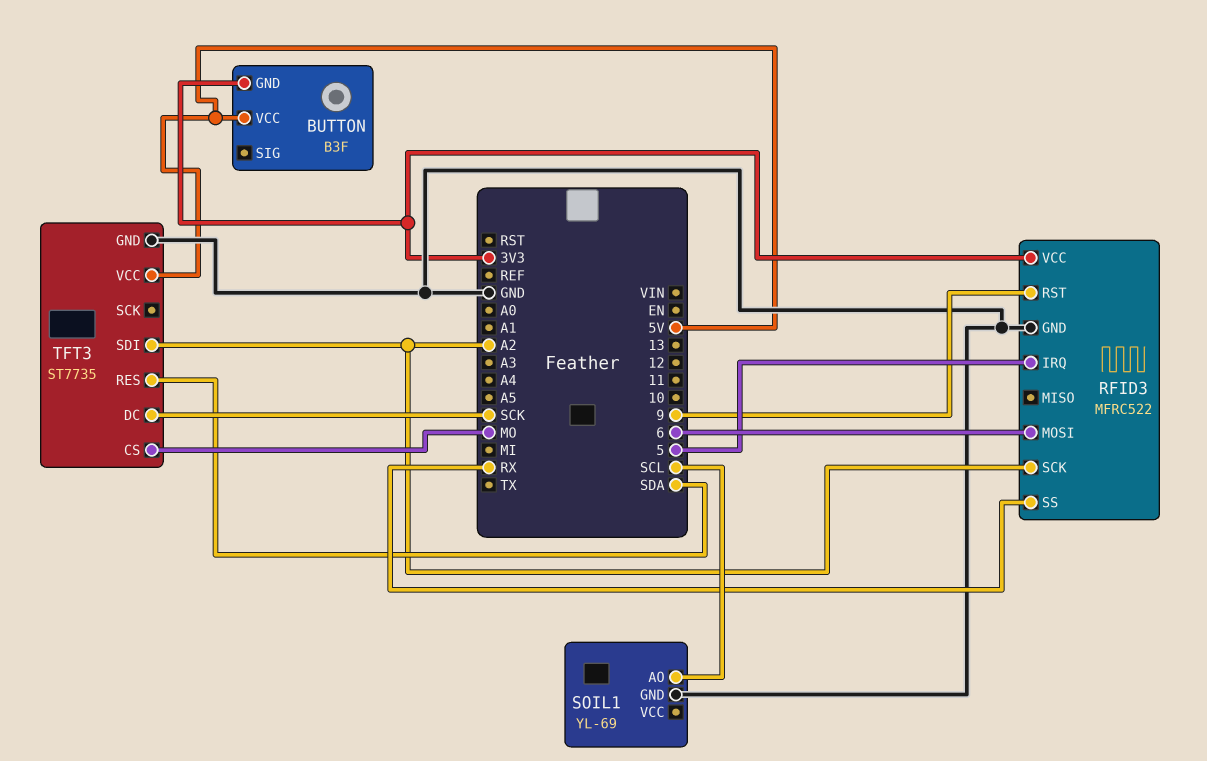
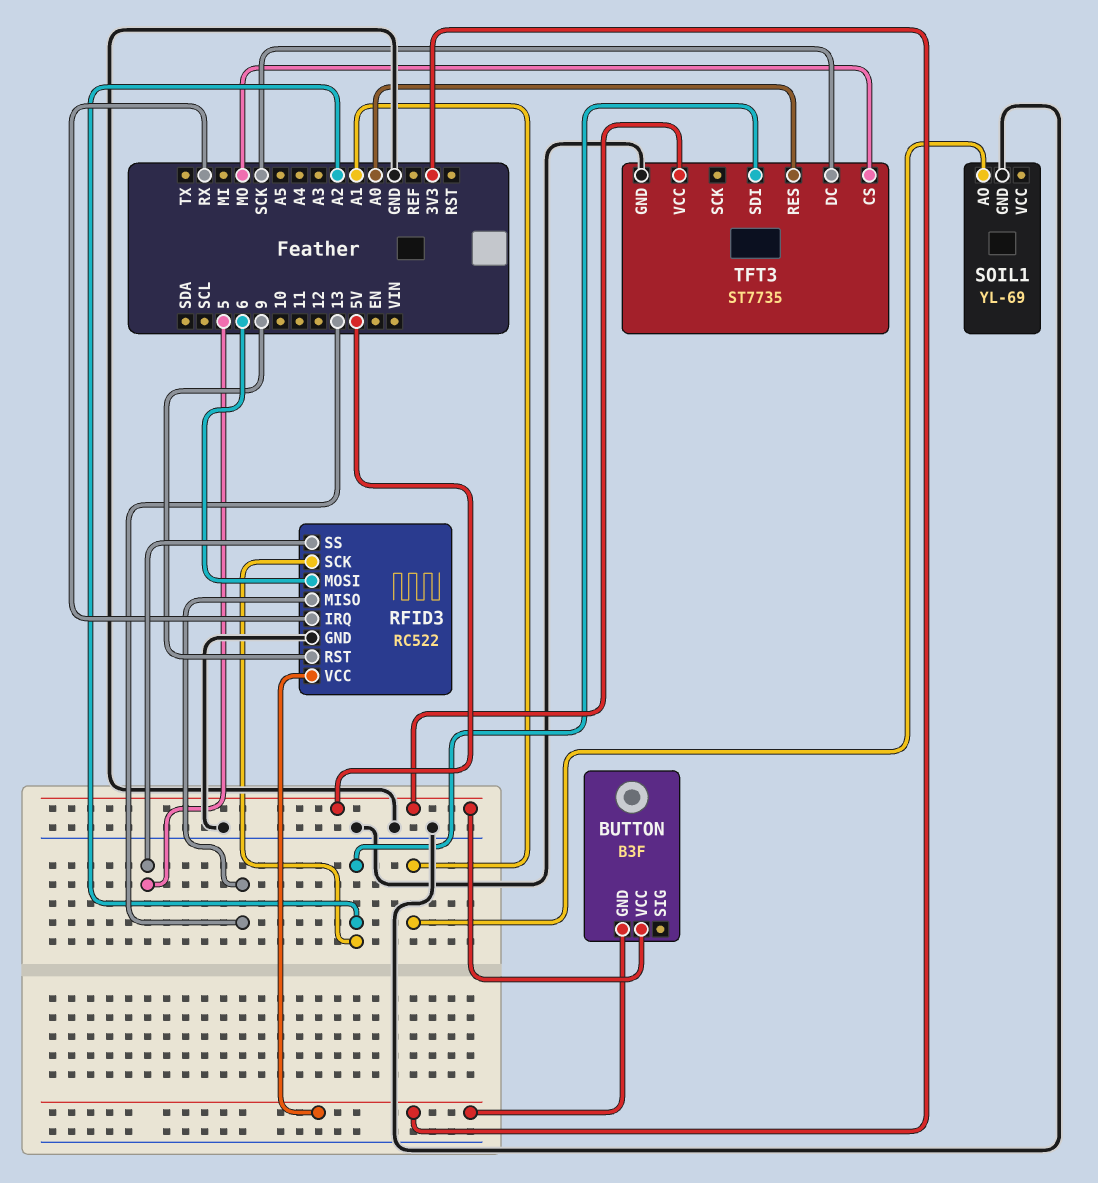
RFID3: MFRC522 -> RC522
RFID3 pin IRQ: 5 -> RX
RFID3 pin MISO: none -> 13
RFID3 pin SS: RX -> 5
SOIL1 pin AO: SCL -> A1
TFT3 pin RES: SDA -> A0

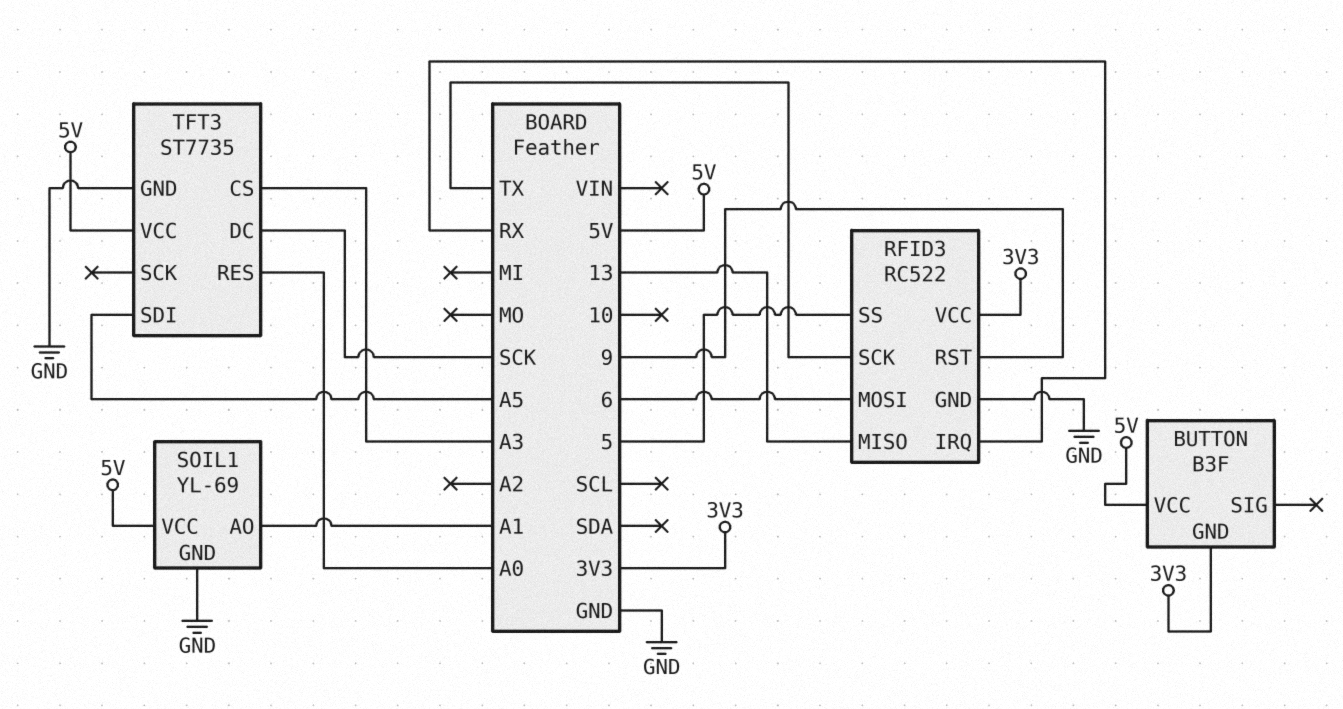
RFID3 pin SCK: A2 -> TX
SOIL1 pin VCC: none -> 5V
TFT3 pin CS: MO -> A3
TFT3 pin SDI: A2 -> A5

